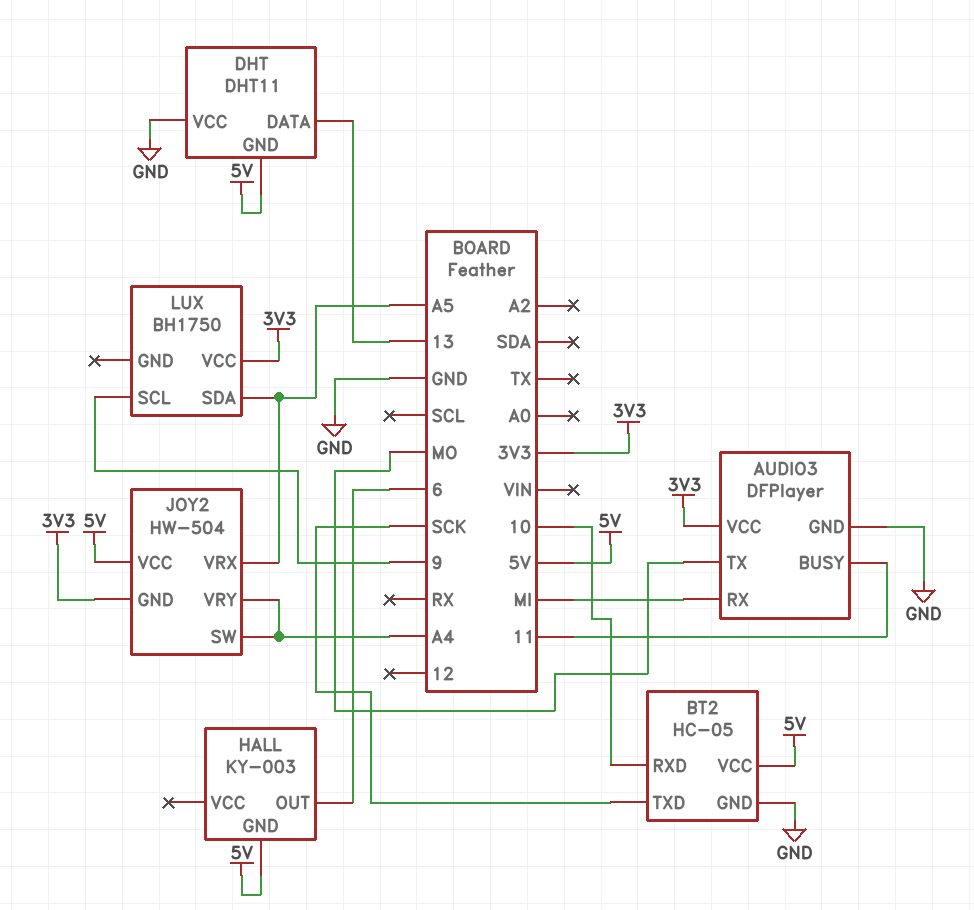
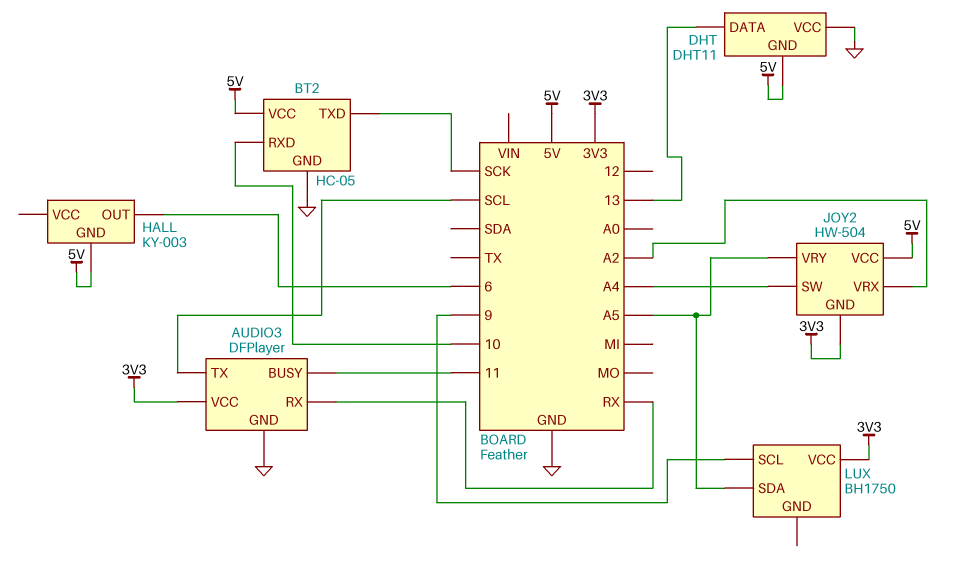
AUDIO3 pin RX: MI -> RX
AUDIO3 pin TX: MO -> SCL
JOY2 pin VRX: A5 -> A2
JOY2 pin VRY: A4 -> A5

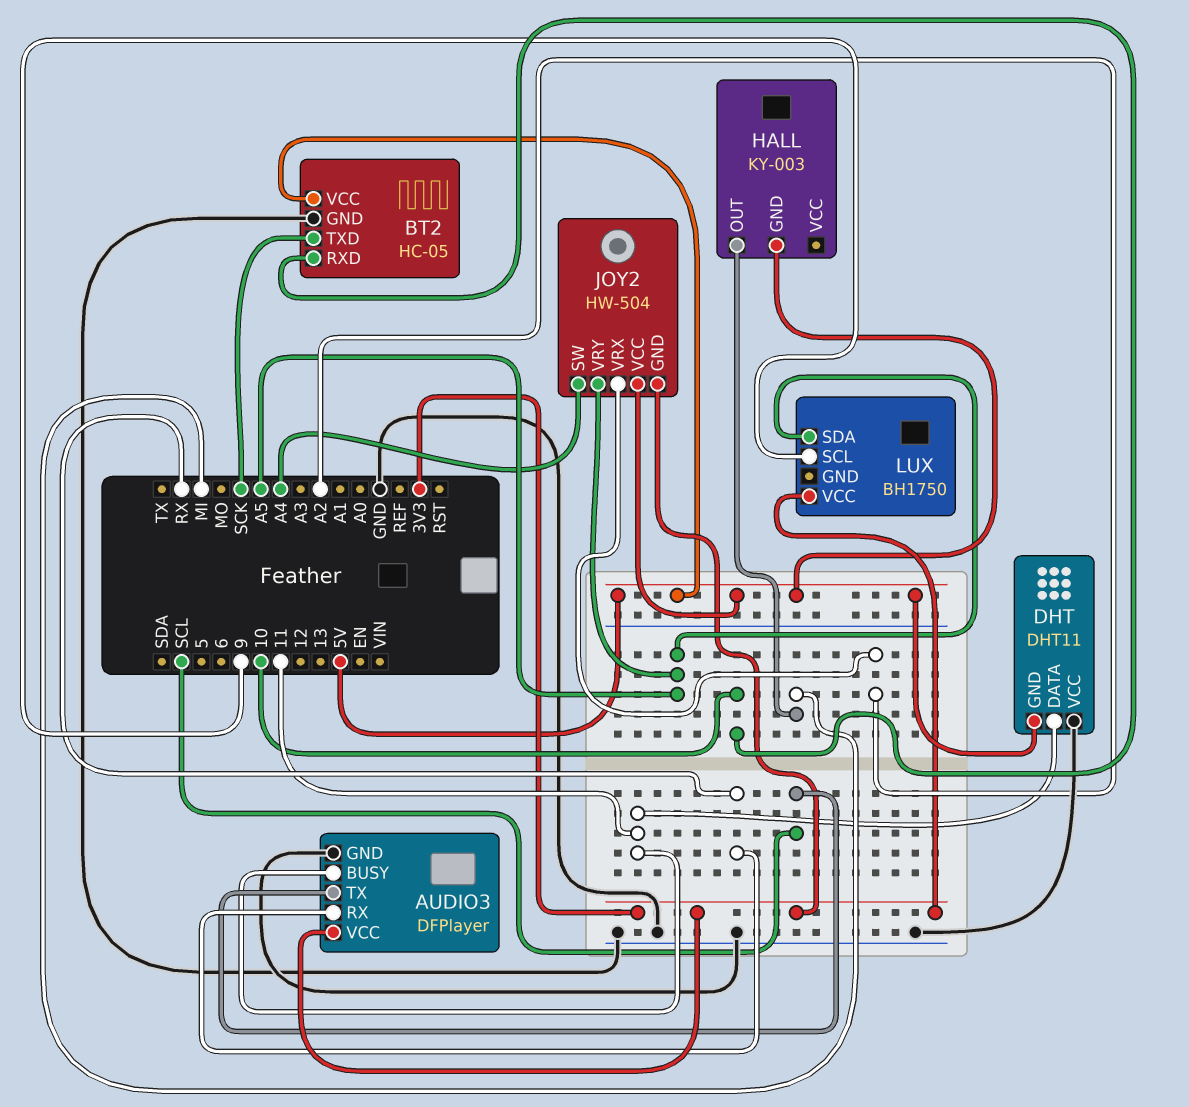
DHT pin DATA: 13 -> 11
HALL pin OUT: 6 -> MI

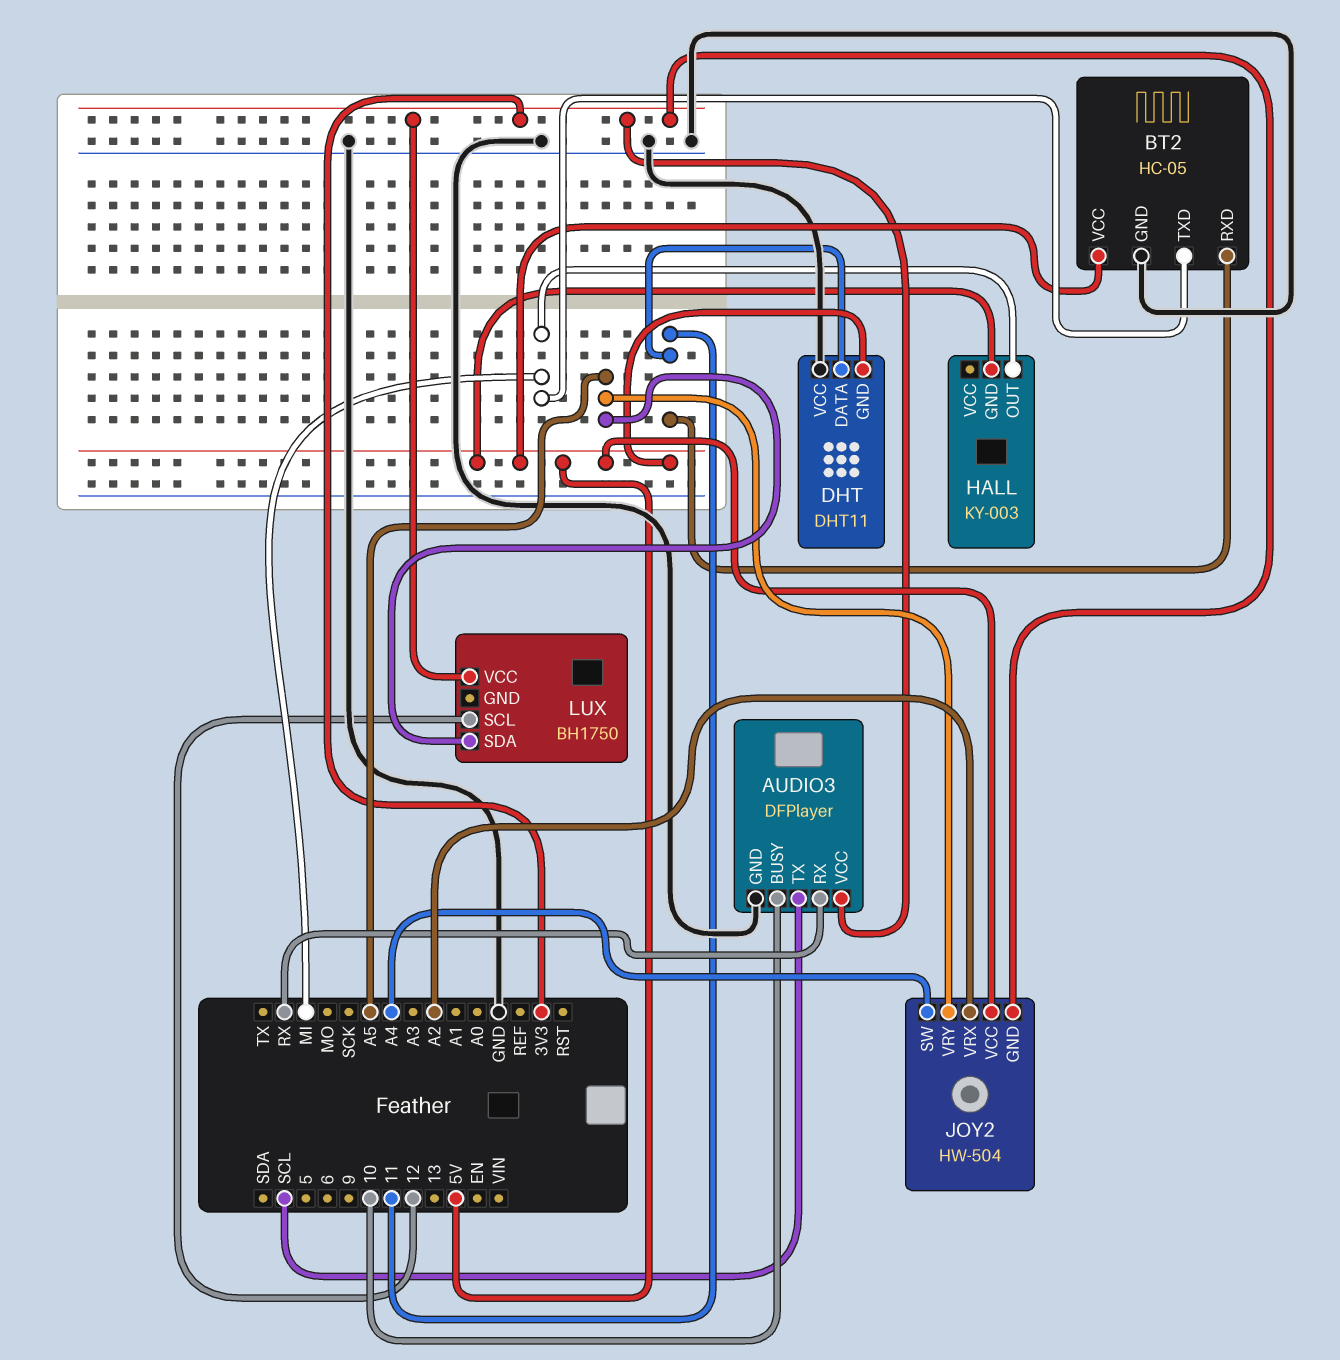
AUDIO3 pin BUSY: 11 -> 10
BT2 pin RXD: 10 -> 11
BT2 pin TXD: SCK -> MI
LUX pin SCL: 9 -> 12

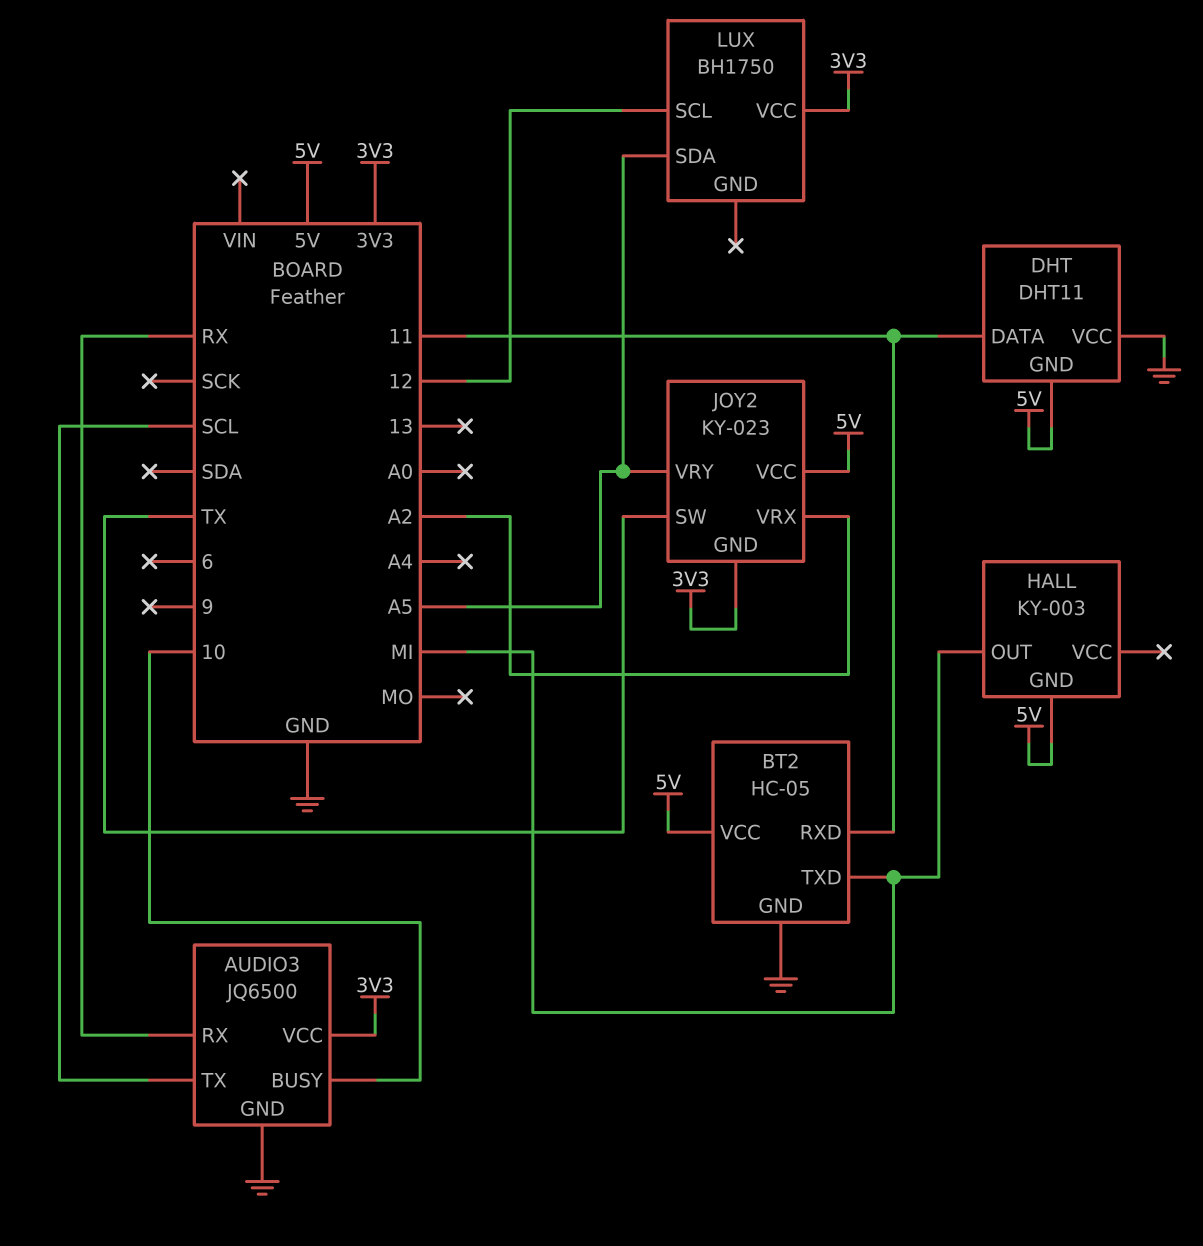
AUDIO3: DFPlayer -> JQ6500
JOY2: HW-504 -> KY-023
JOY2 pin SW: A4 -> TX

